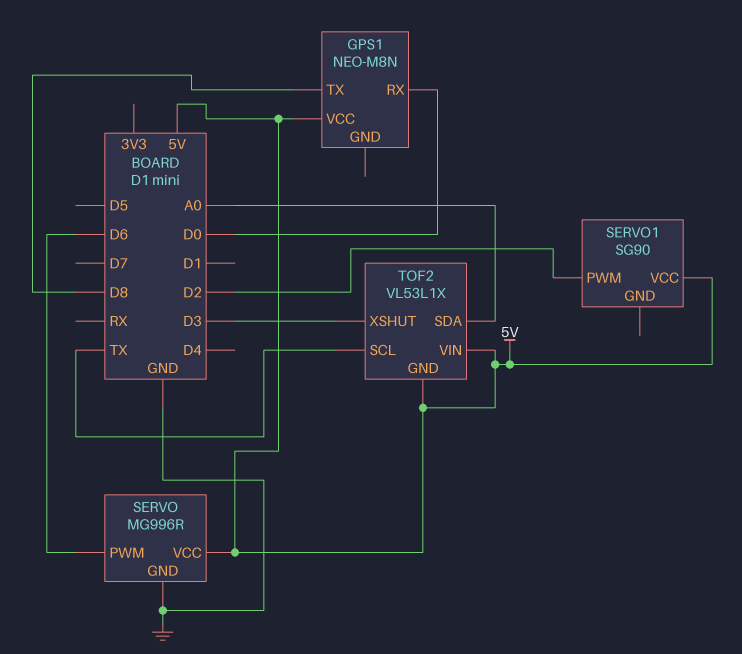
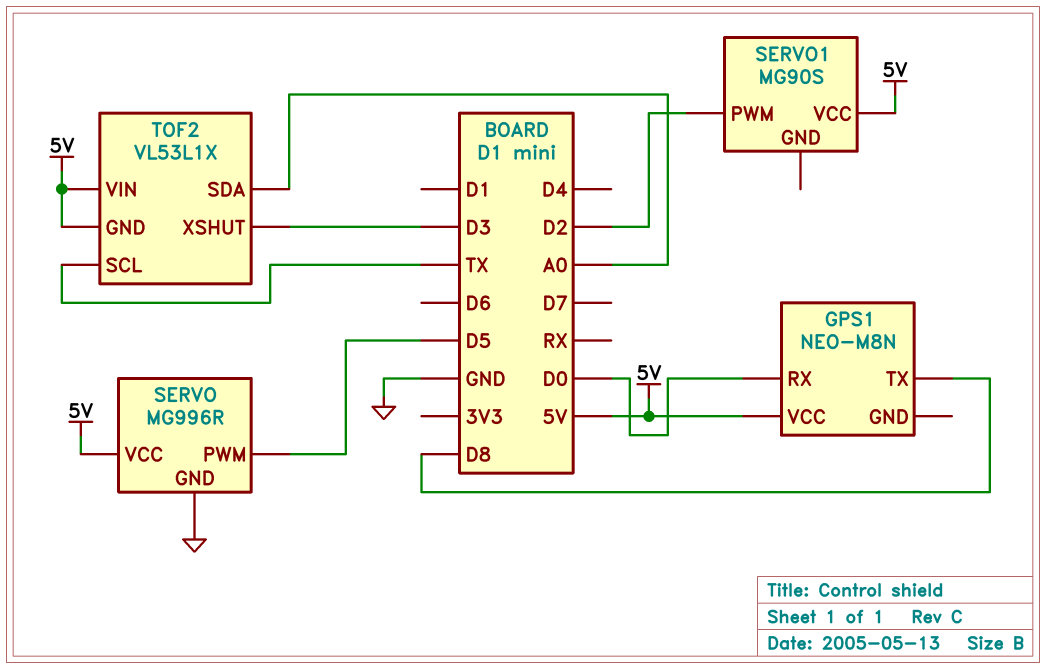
SERVO pin PWM: D6 -> D5
SERVO1: SG90 -> MG90S

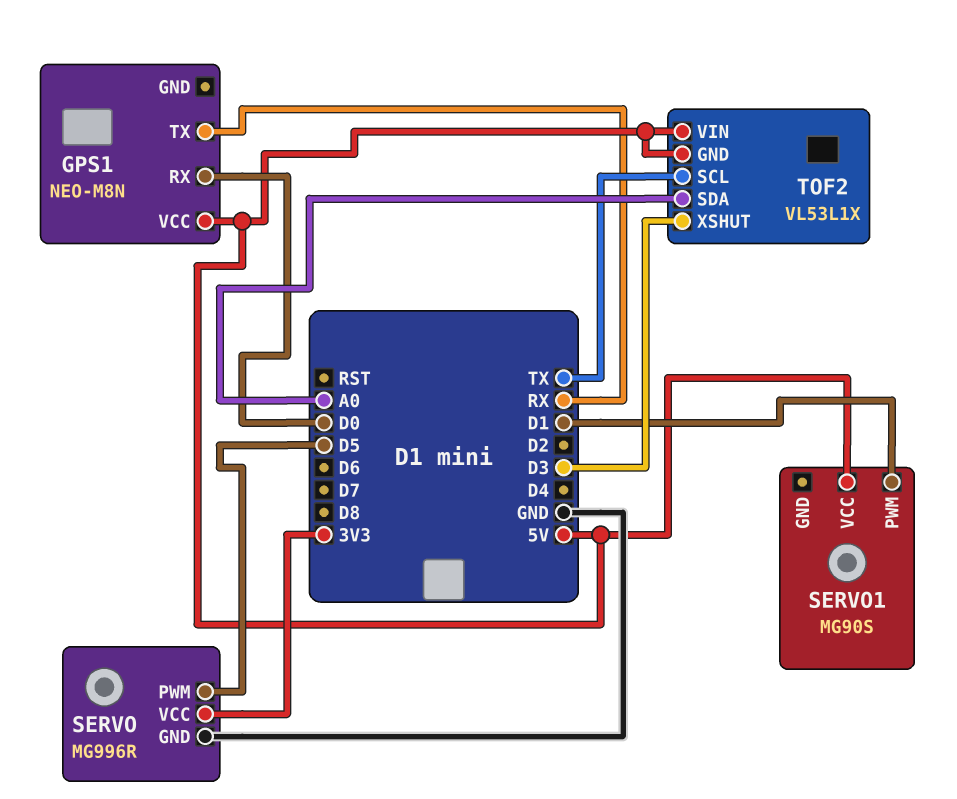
GPS1 pin TX: D8 -> RX
SERVO pin VCC: 5V -> 3V3
SERVO1 pin PWM: D2 -> D1

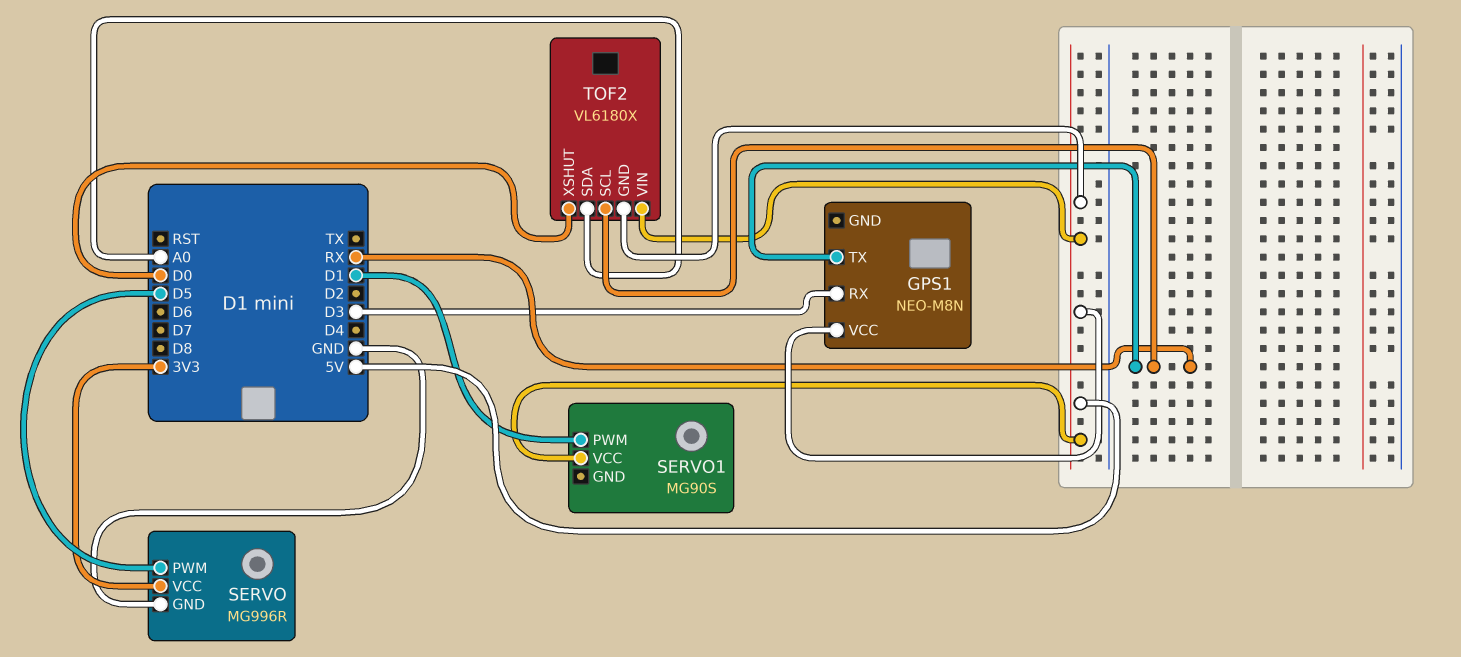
GPS1 pin RX: D0 -> D3
TOF2: VL53L1X -> VL6180X
TOF2 pin SCL: TX -> RX
TOF2 pin XSHUT: D3 -> D0

